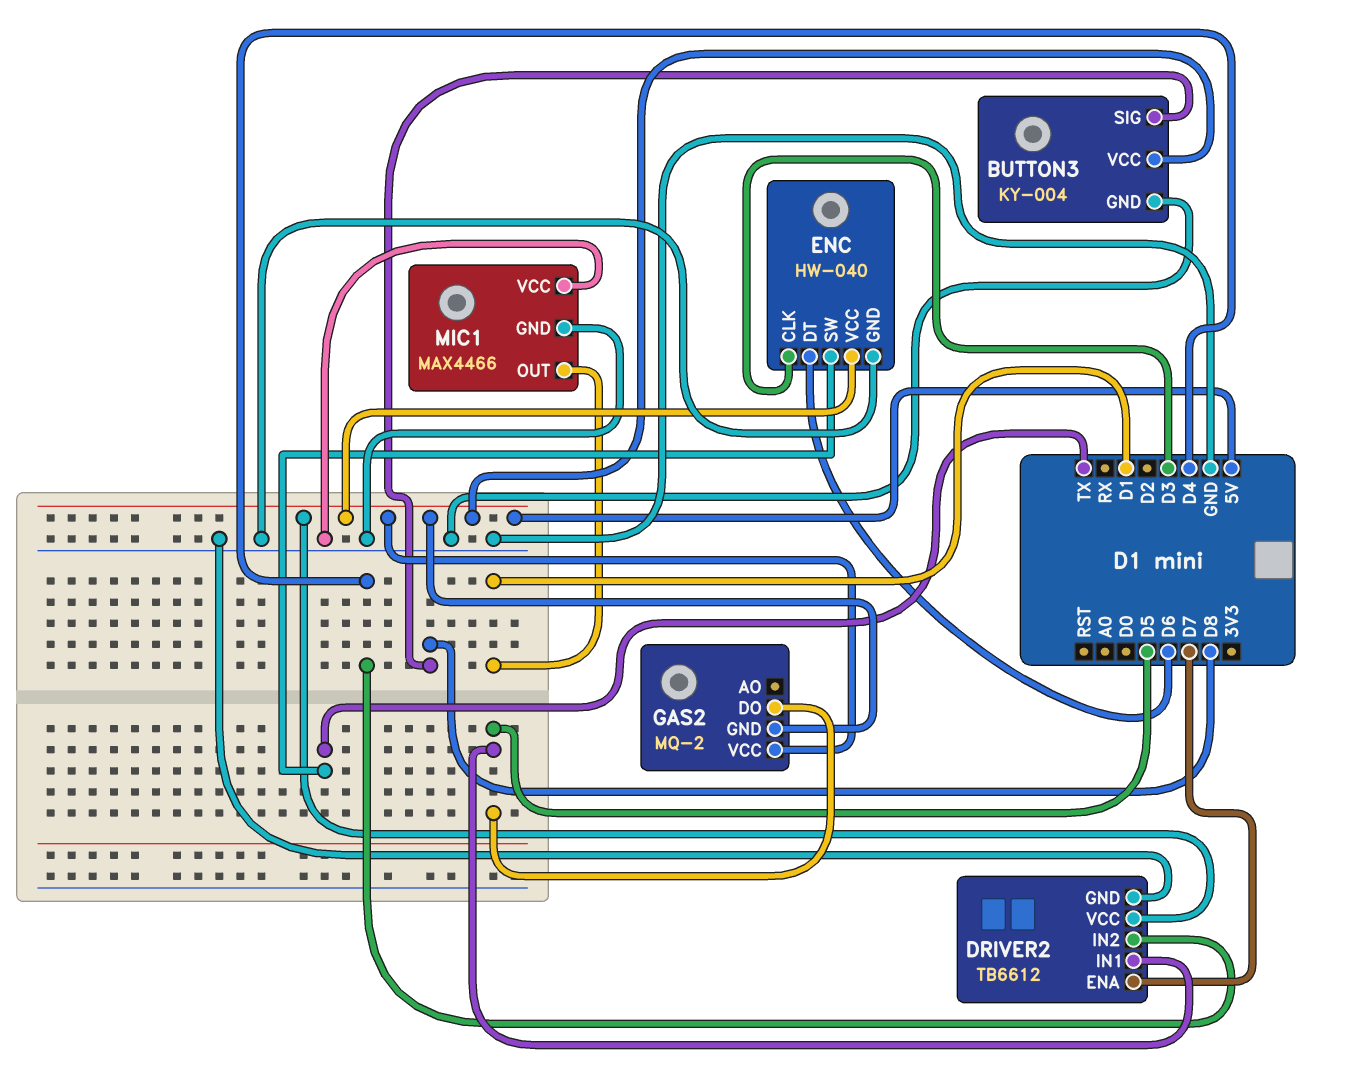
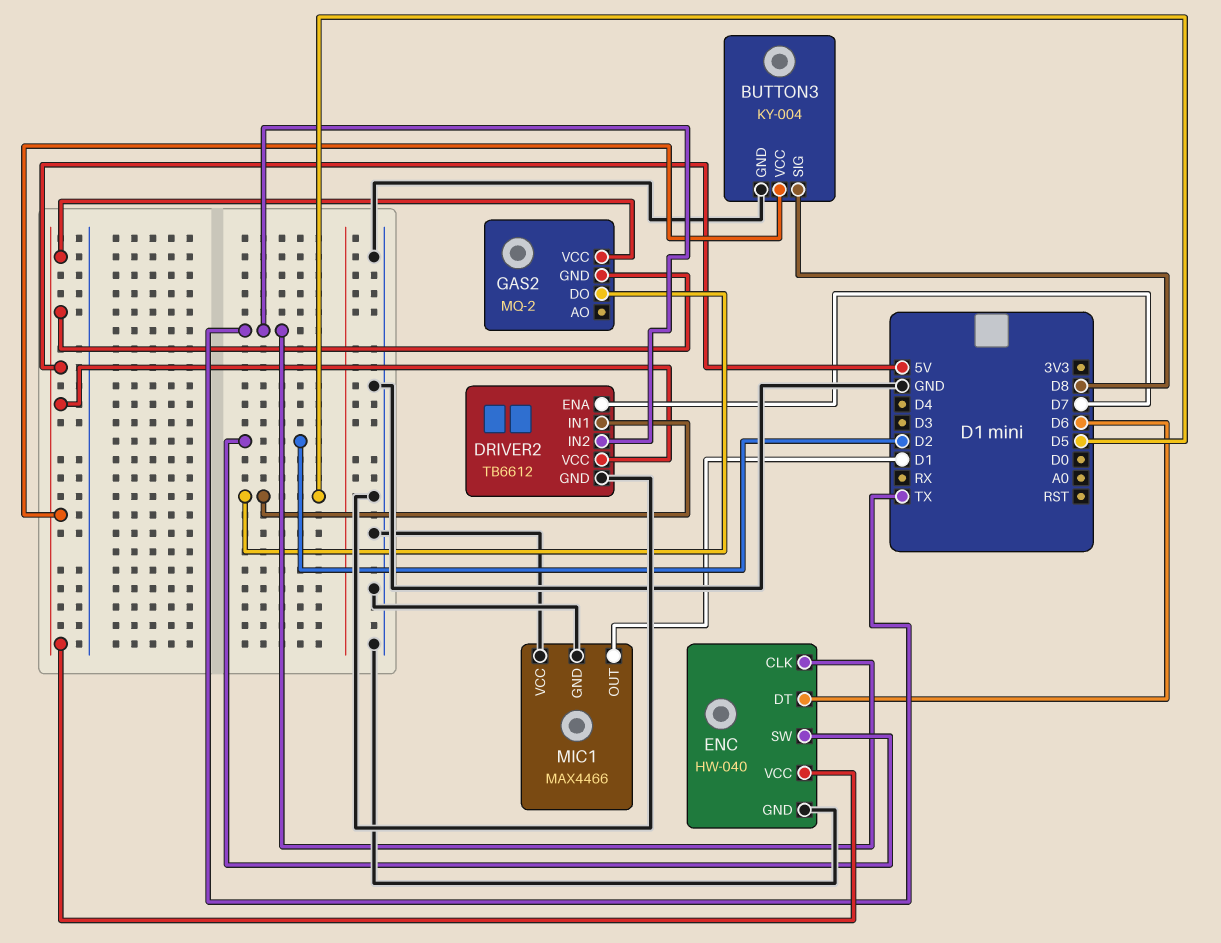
DRIVER2 pin IN2: D4 -> TX
ENC pin CLK: D3 -> TX
ENC pin SW: TX -> D2

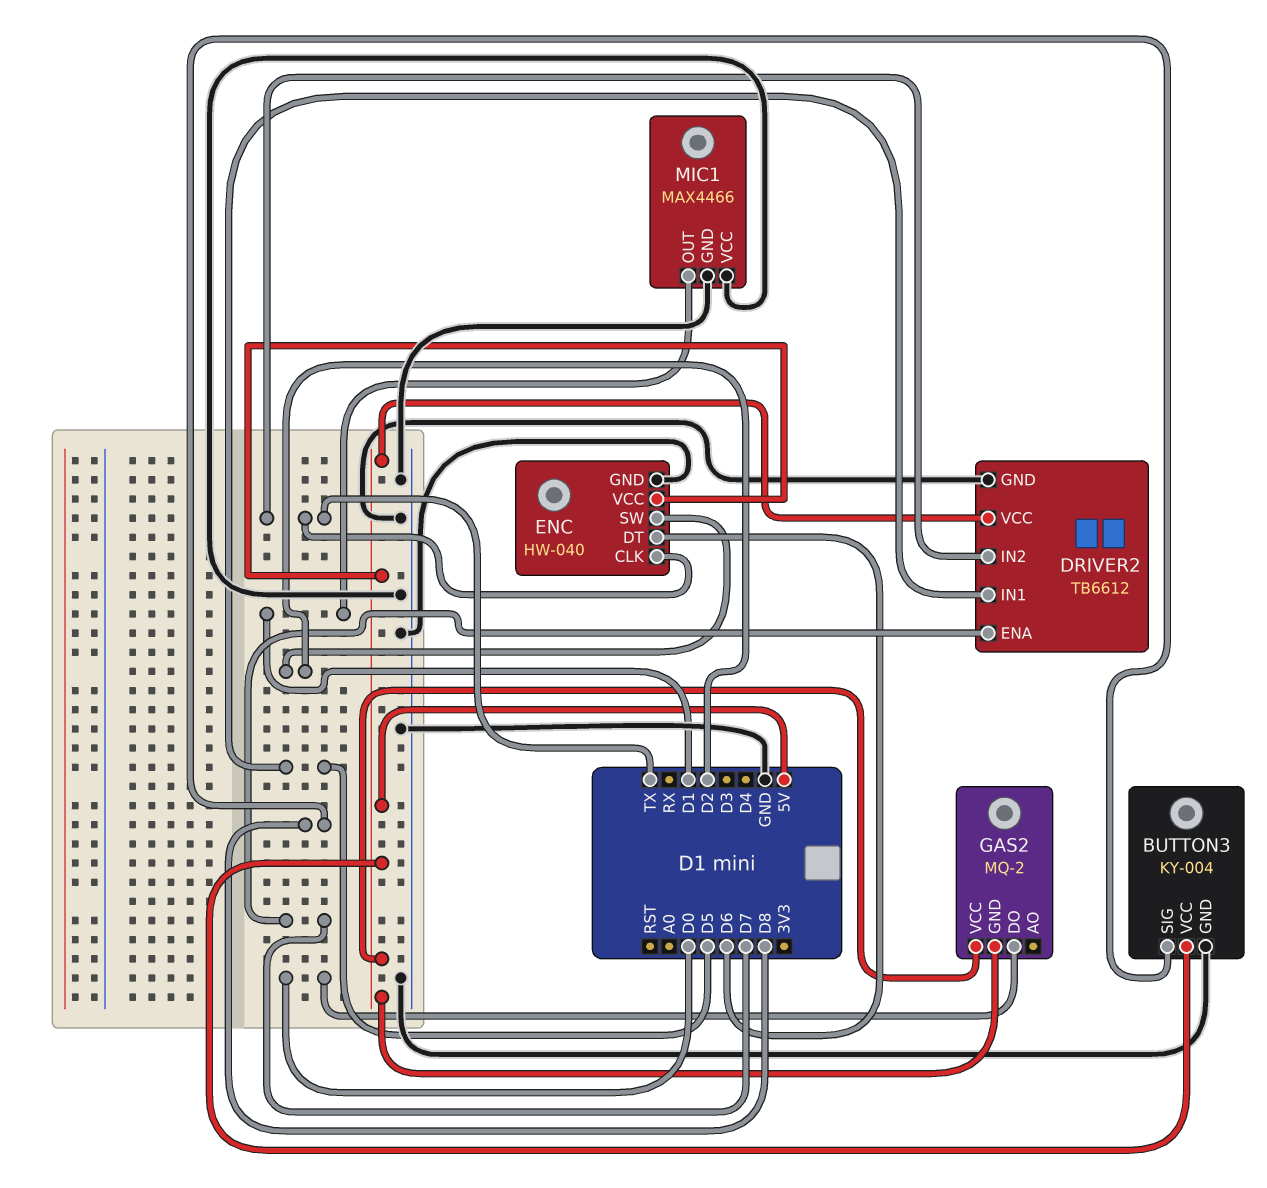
GAS2 pin DO: D5 -> D0

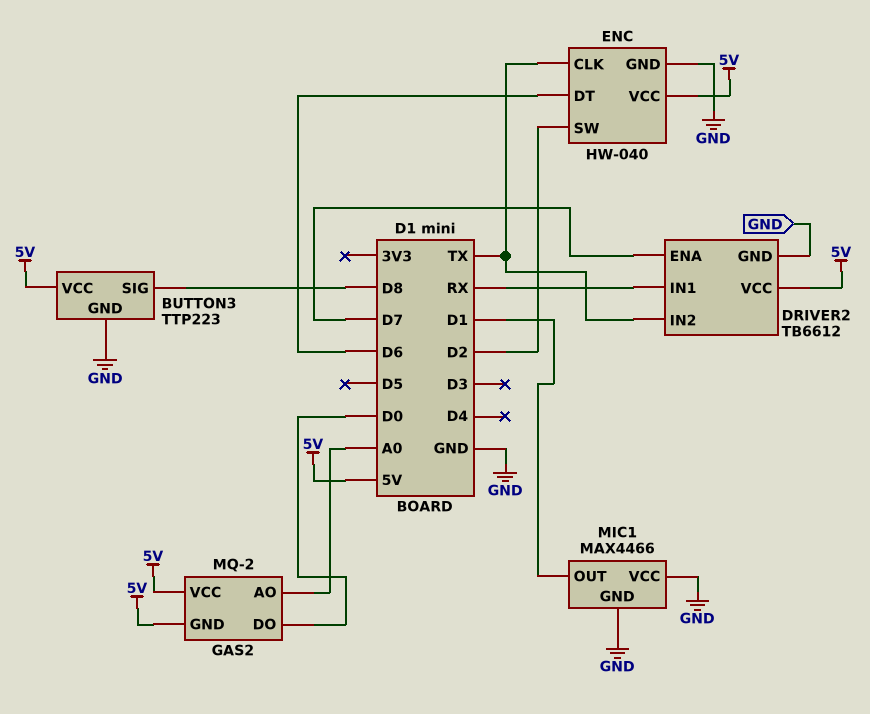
BUTTON3: KY-004 -> TTP223
DRIVER2 pin IN1: D5 -> RX
GAS2 pin AO: none -> A0

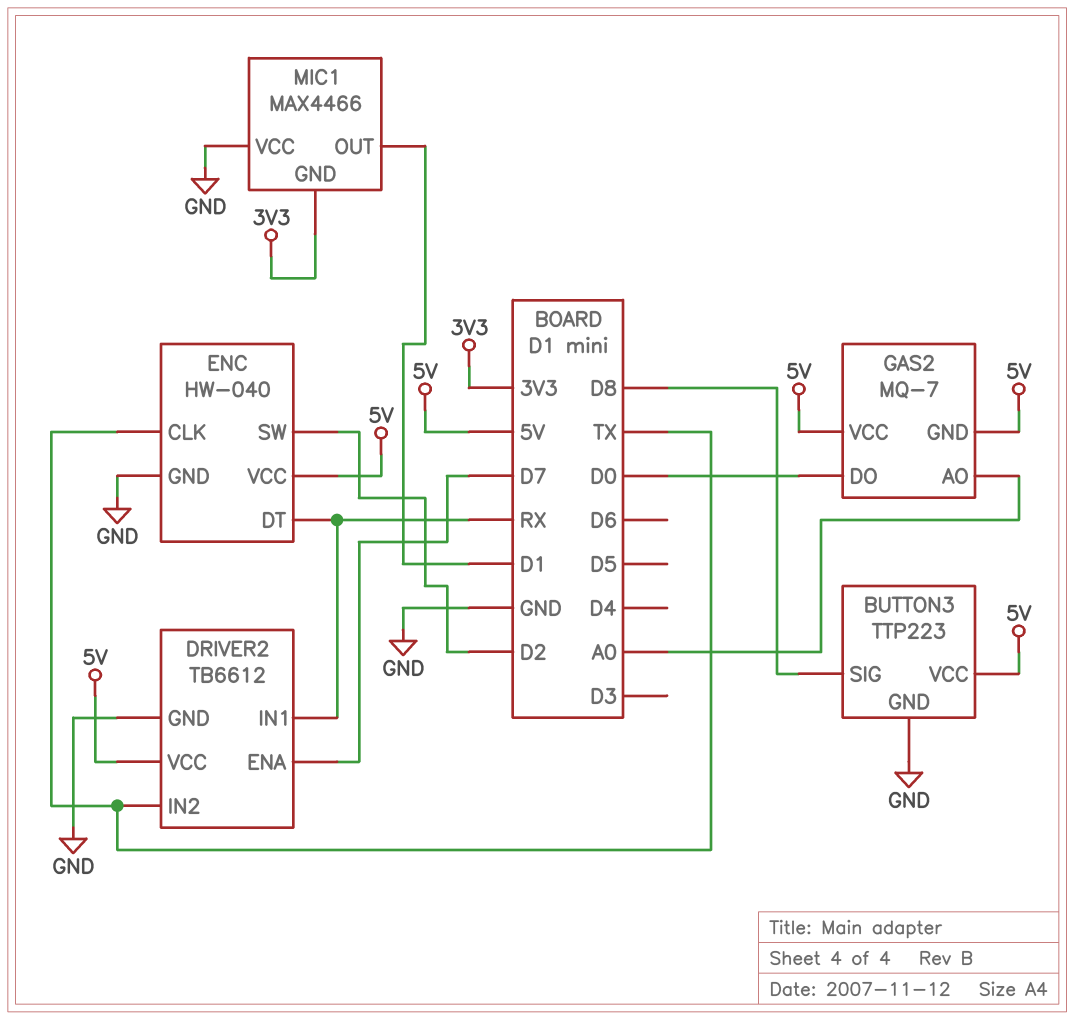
ENC pin DT: D6 -> RX
GAS2: MQ-2 -> MQ-7
MIC1 pin GND: GND -> 3V3

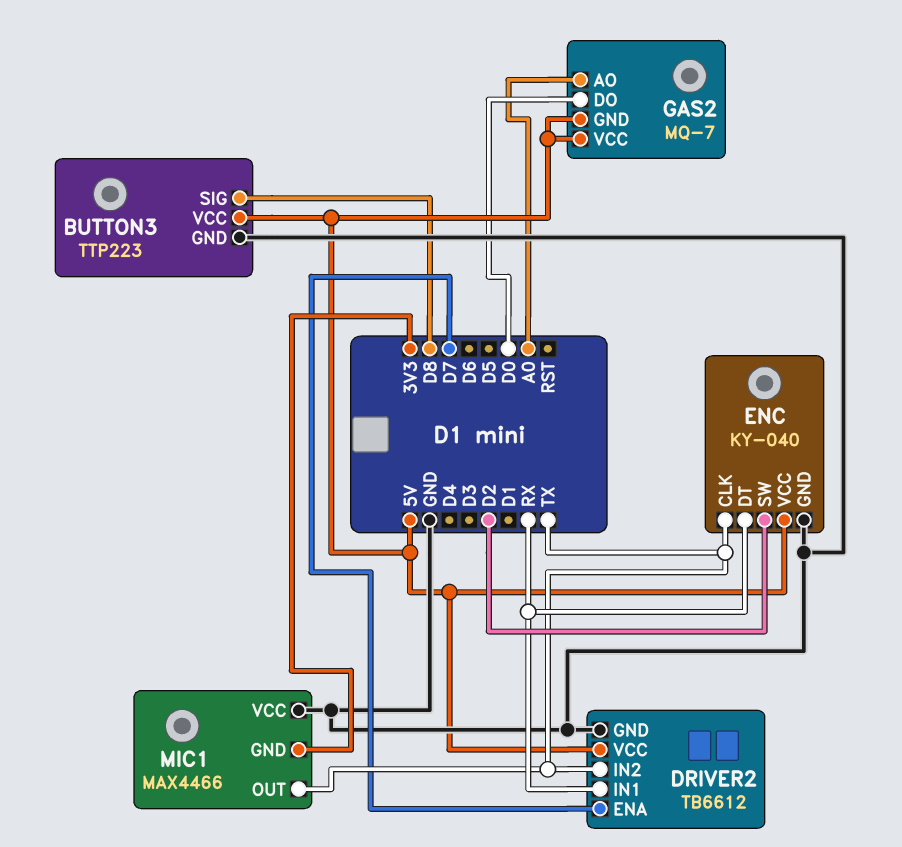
ENC: HW-040 -> KY-040
MIC1 pin OUT: D1 -> TX

